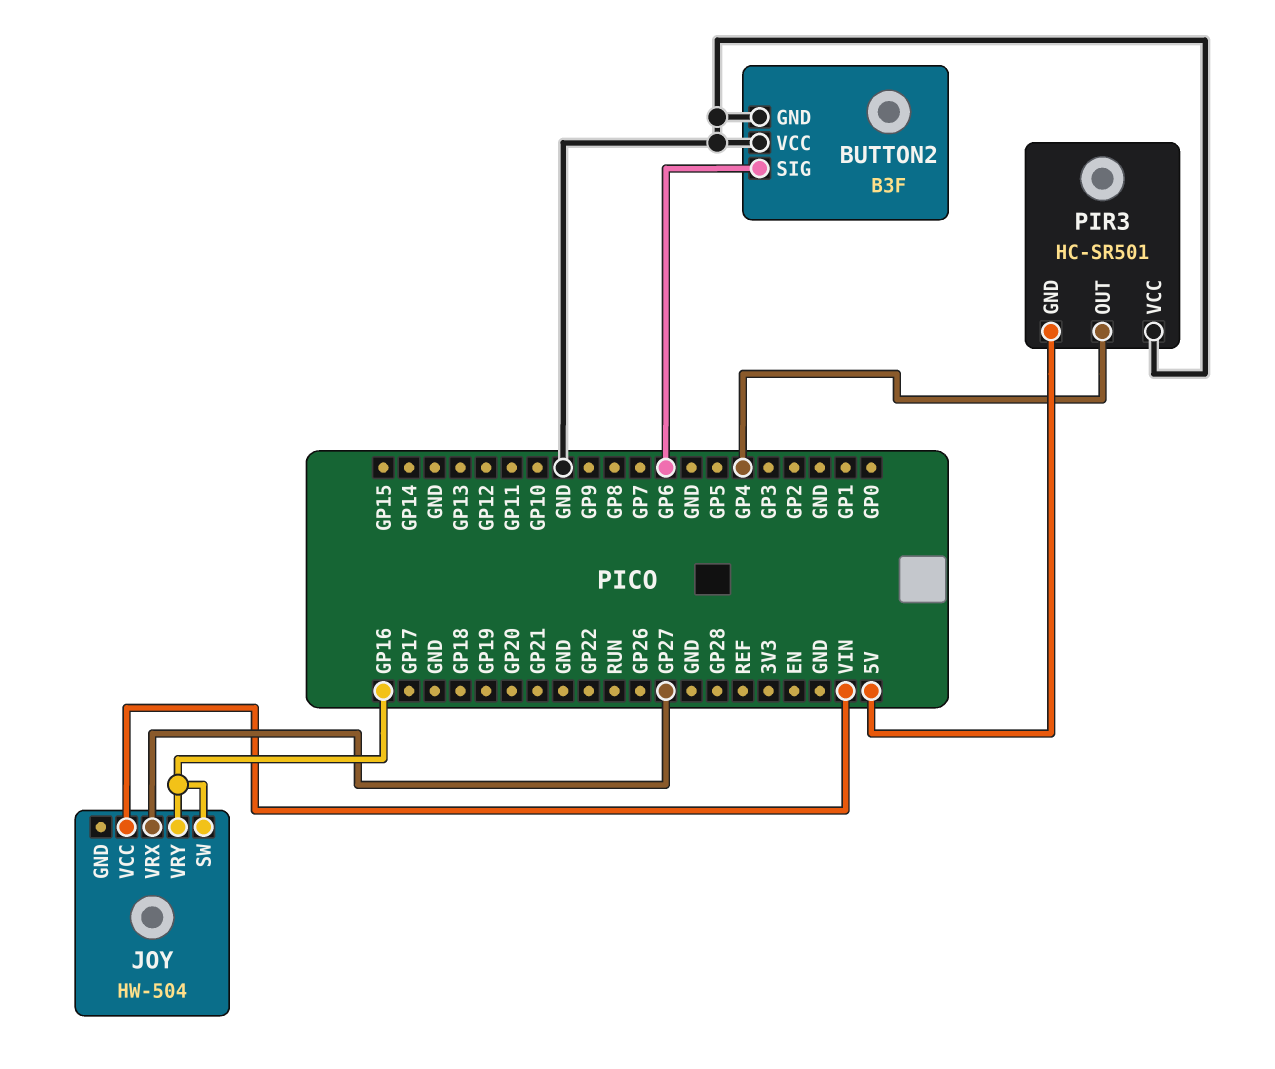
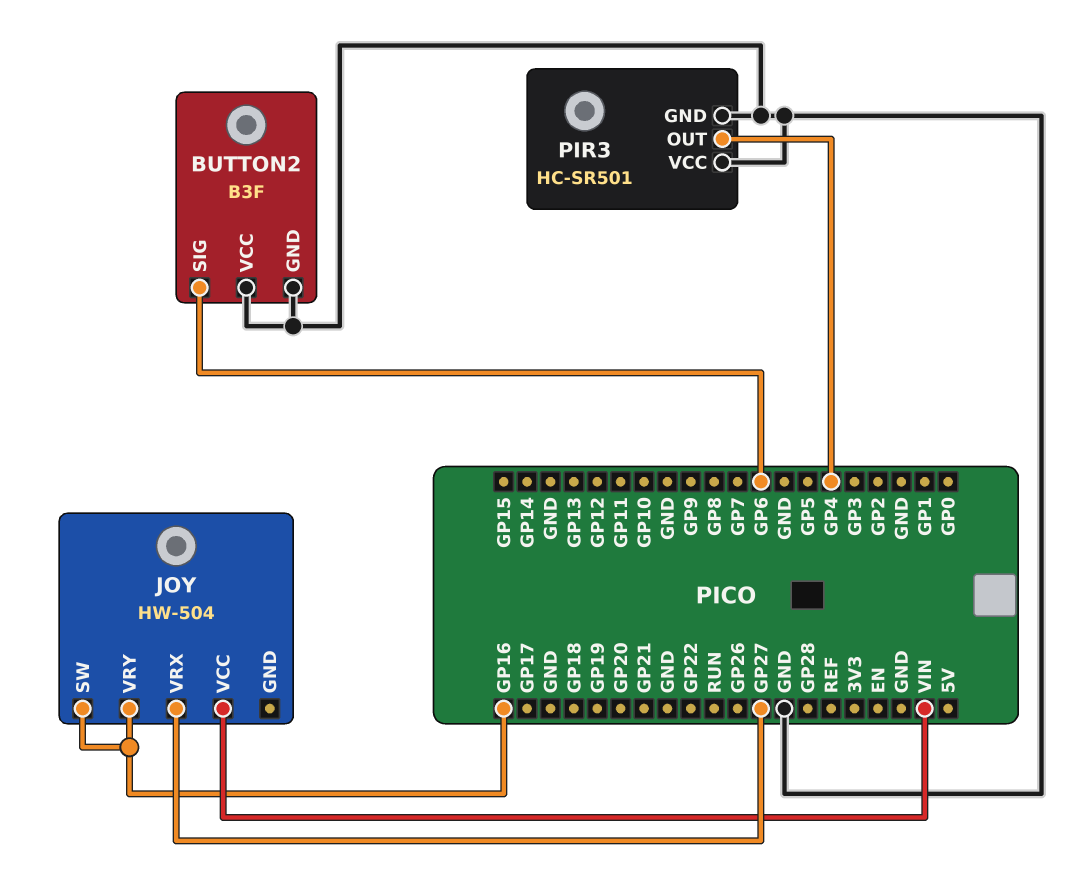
PIR3 pin GND: 5V -> GND

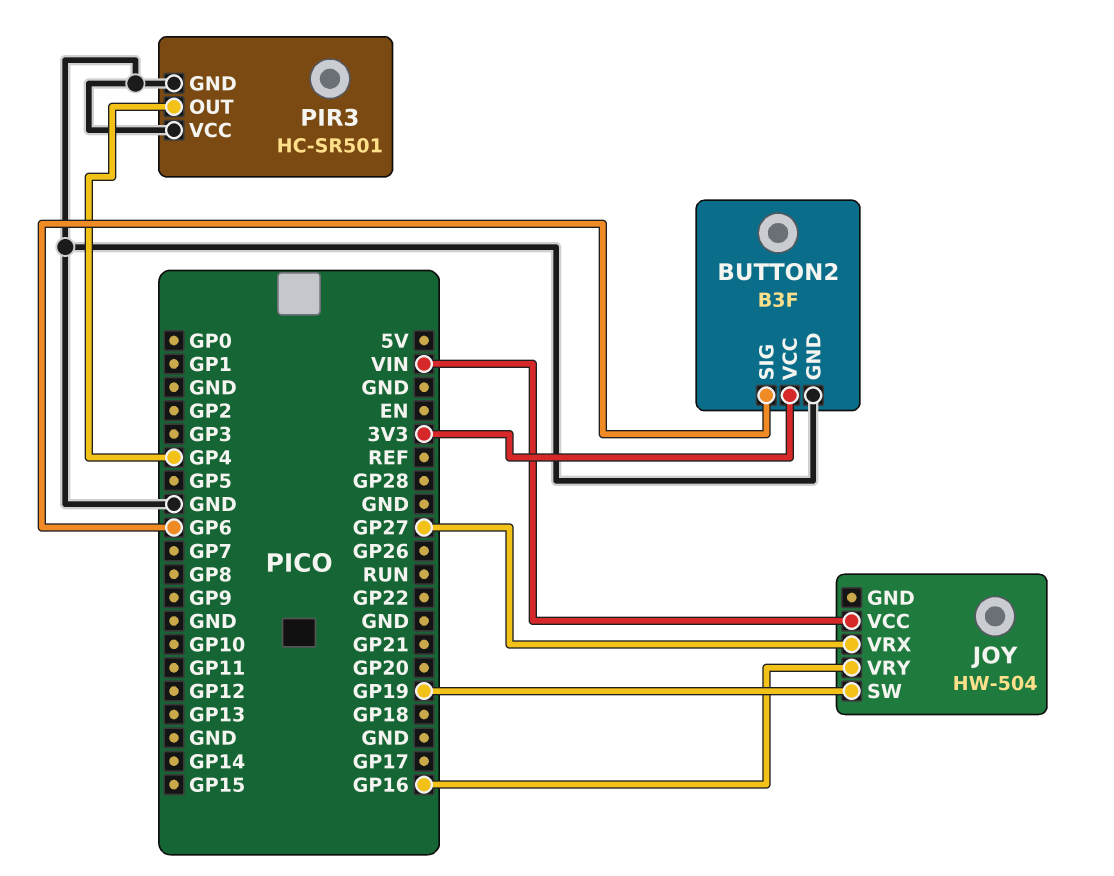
BUTTON2 pin VCC: GND -> 3V3
JOY pin SW: GP16 -> GP19

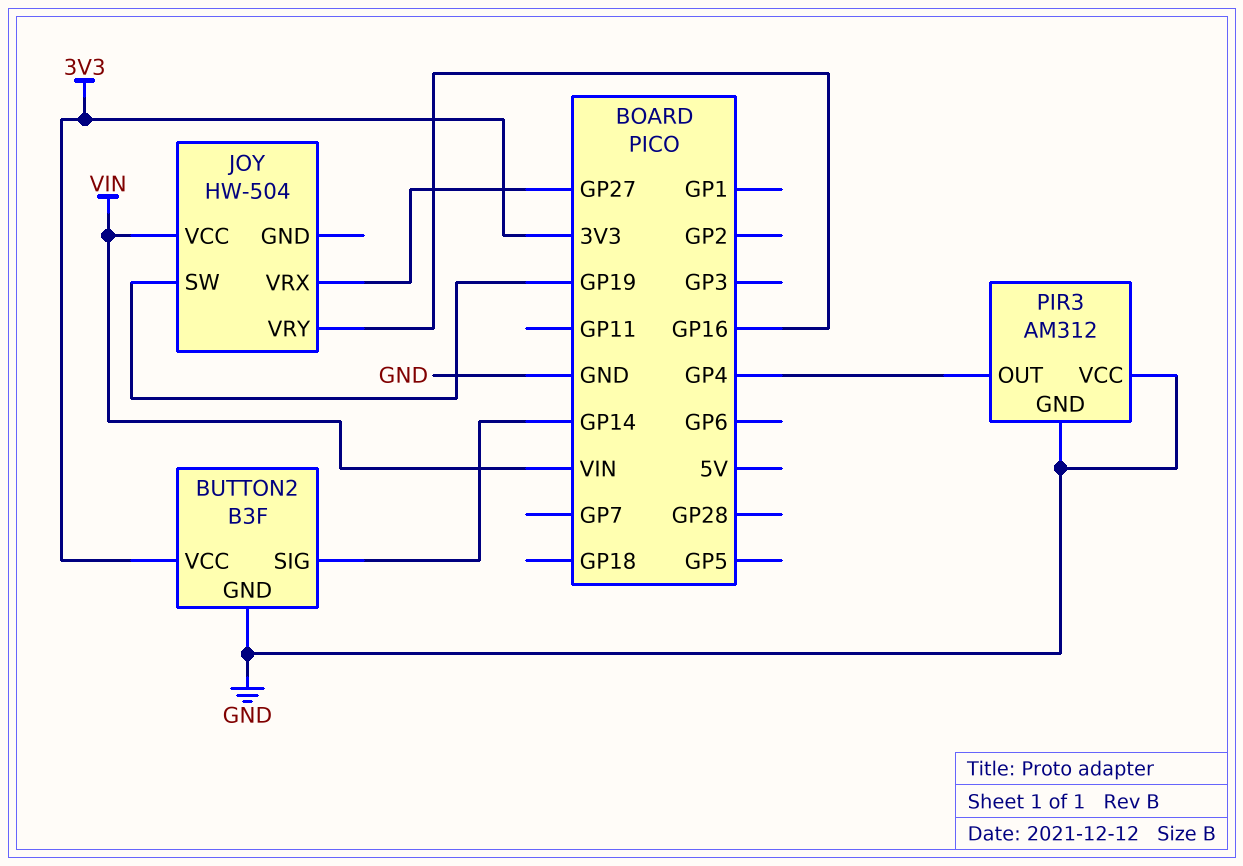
BUTTON2 pin SIG: GP6 -> GP14
PIR3: HC-SR501 -> AM312

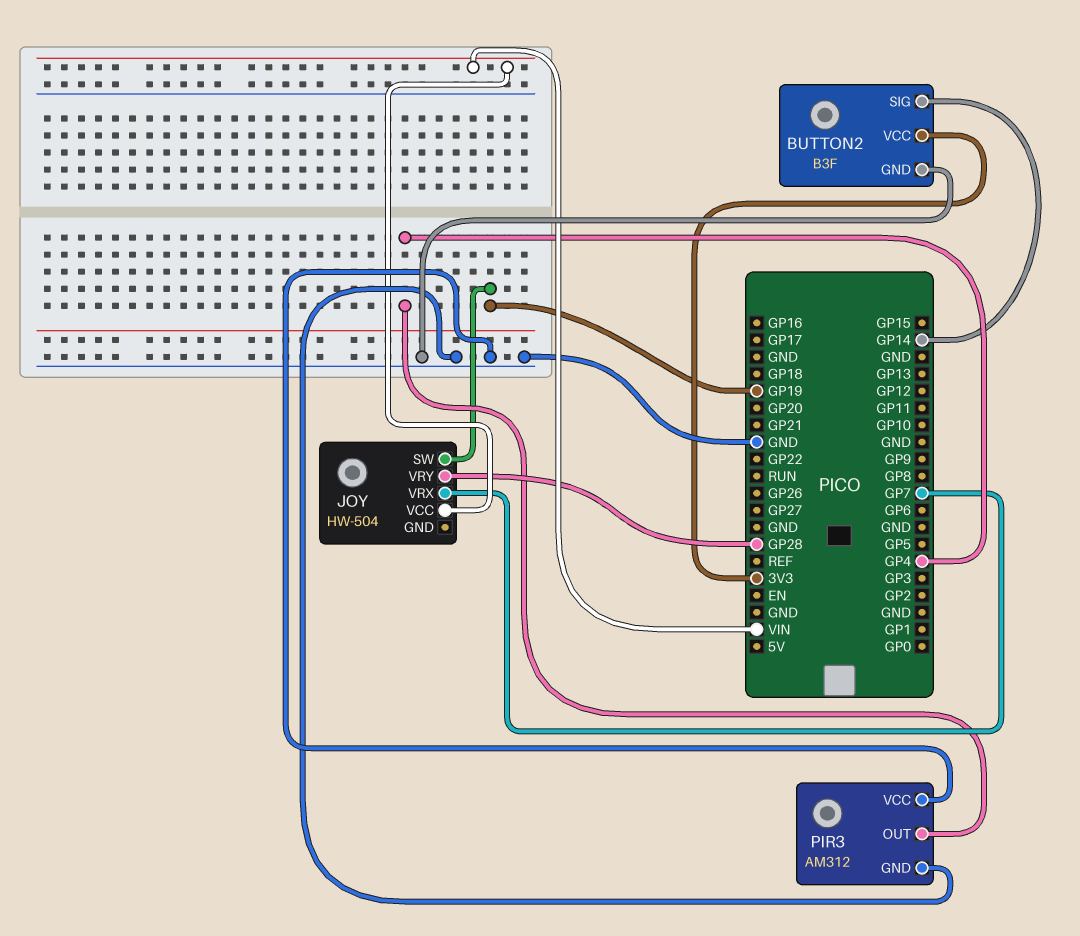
JOY pin VRX: GP27 -> GP7
JOY pin VRY: GP16 -> GP28

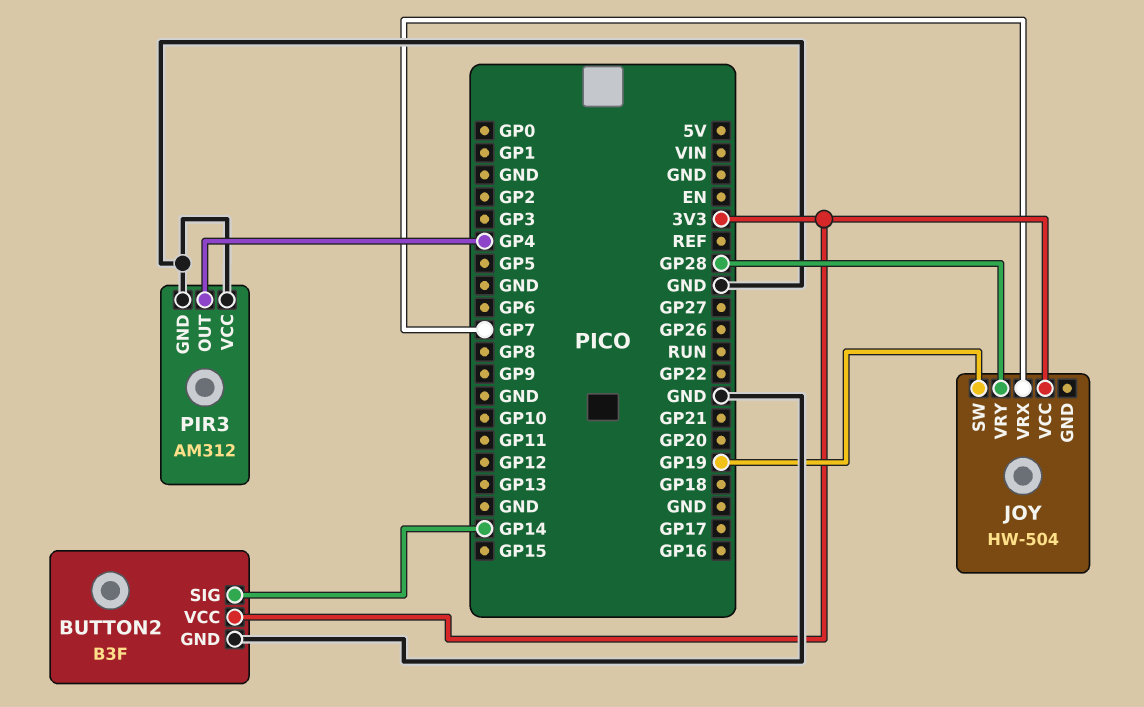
JOY pin VCC: VIN -> 3V3

